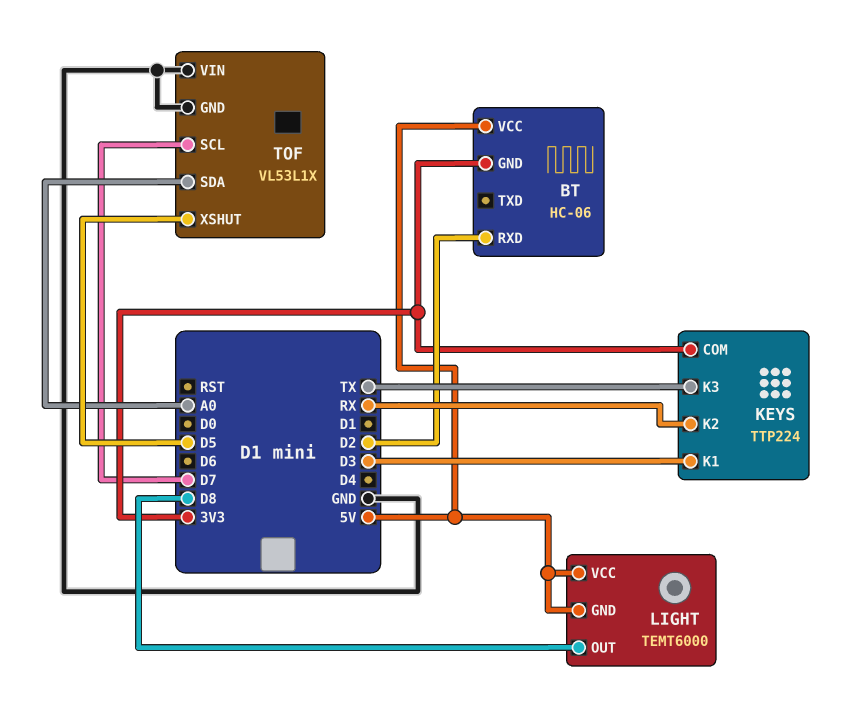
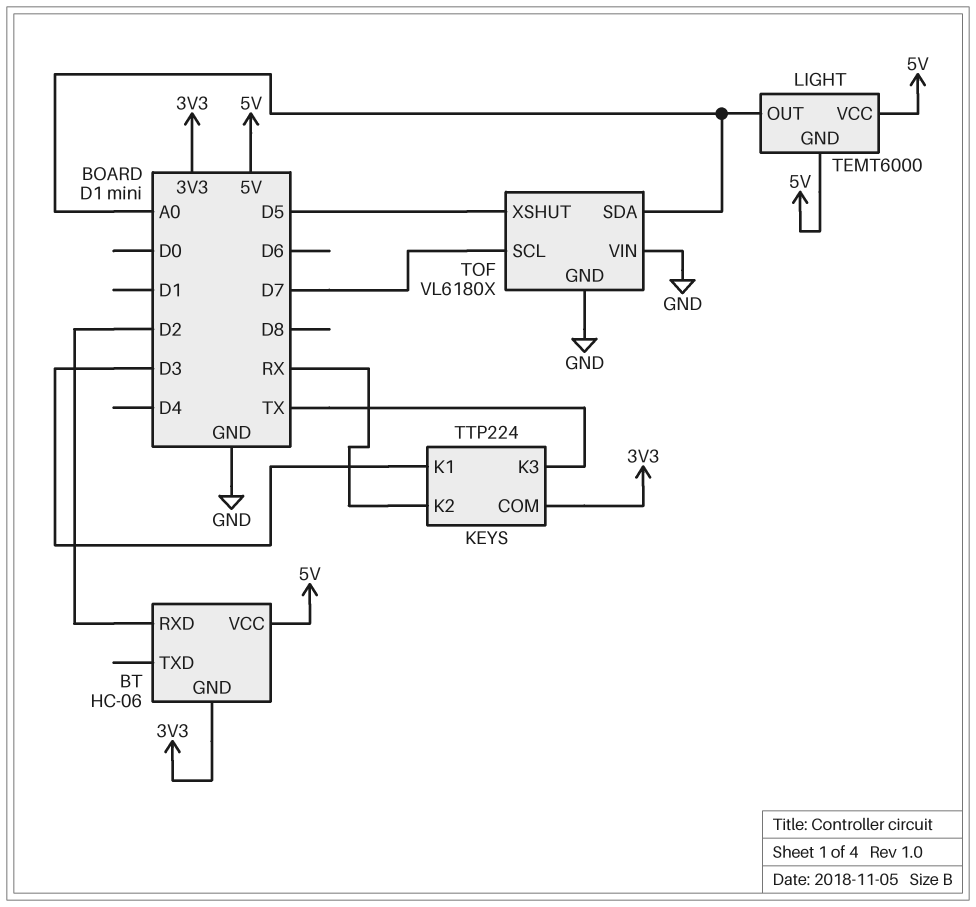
LIGHT pin OUT: D8 -> A0
TOF: VL53L1X -> VL6180X

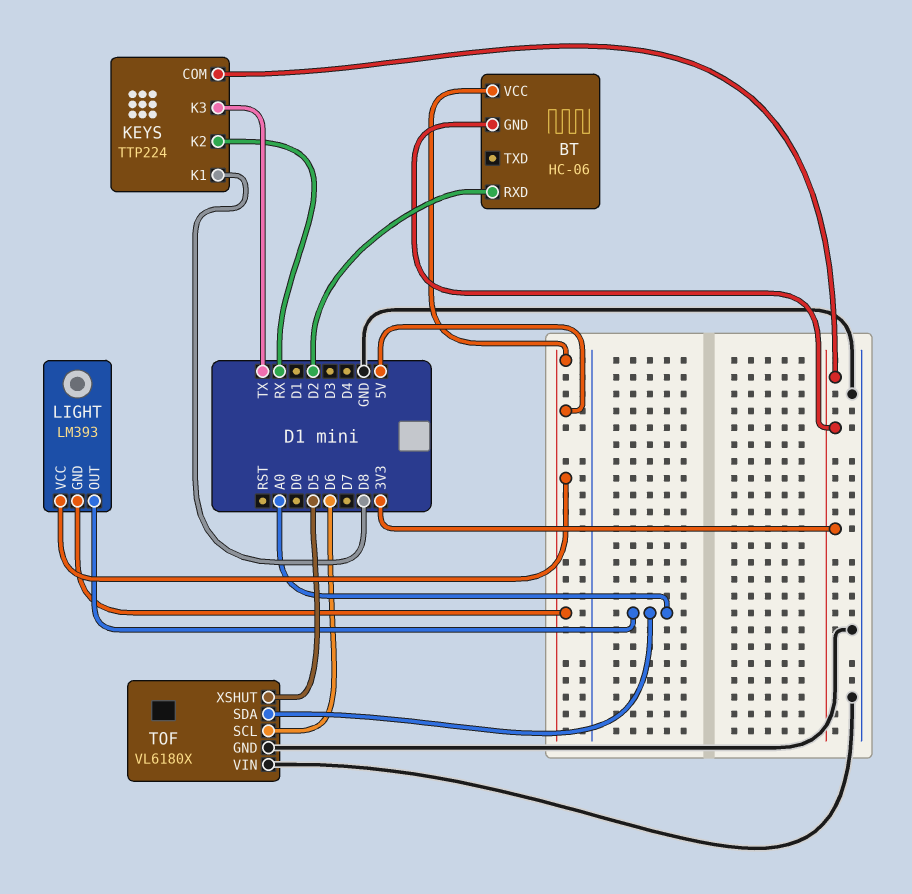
KEYS pin K1: D3 -> D8
LIGHT: TEMT6000 -> LM393
TOF pin SCL: D7 -> D6

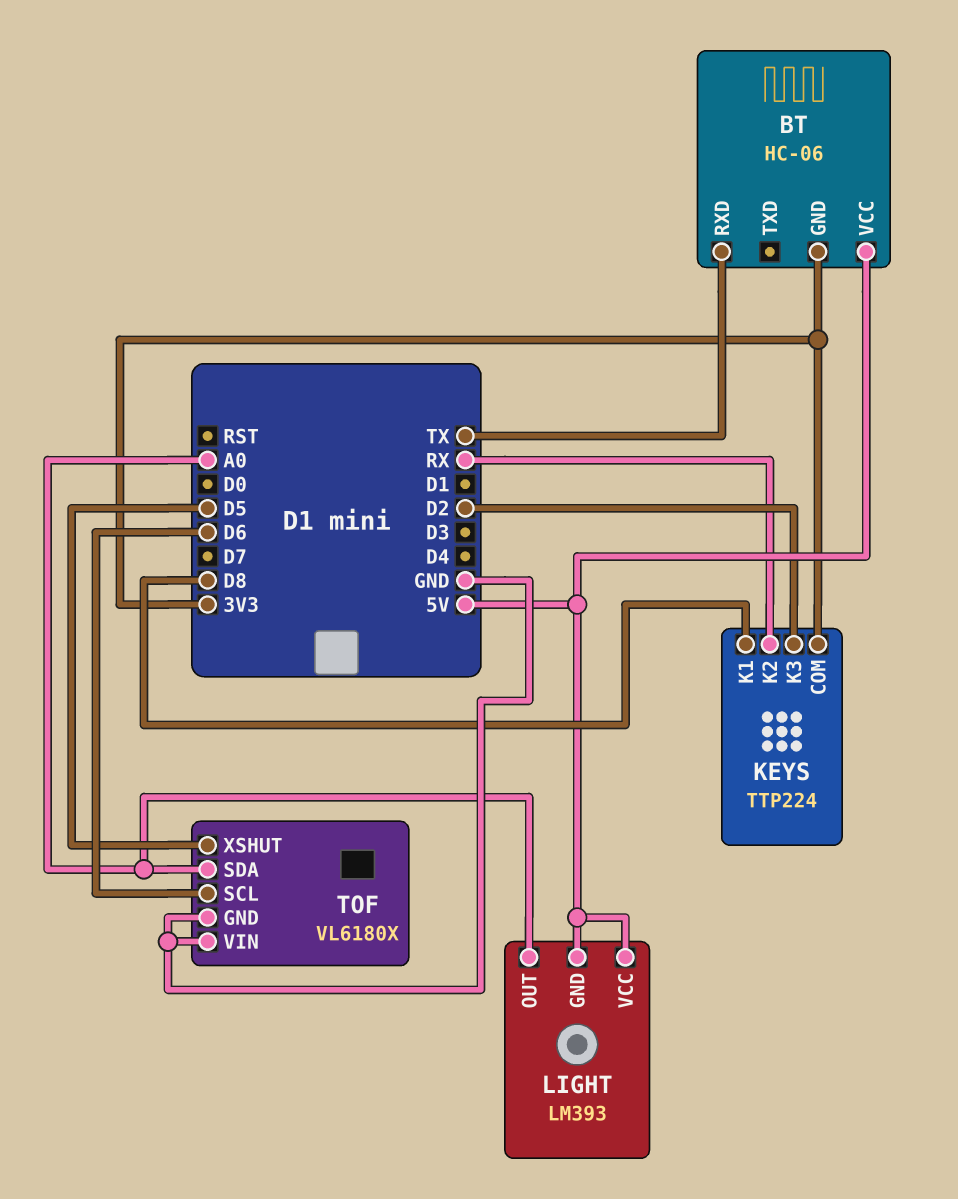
BT pin RXD: D2 -> TX
KEYS pin K3: TX -> D2

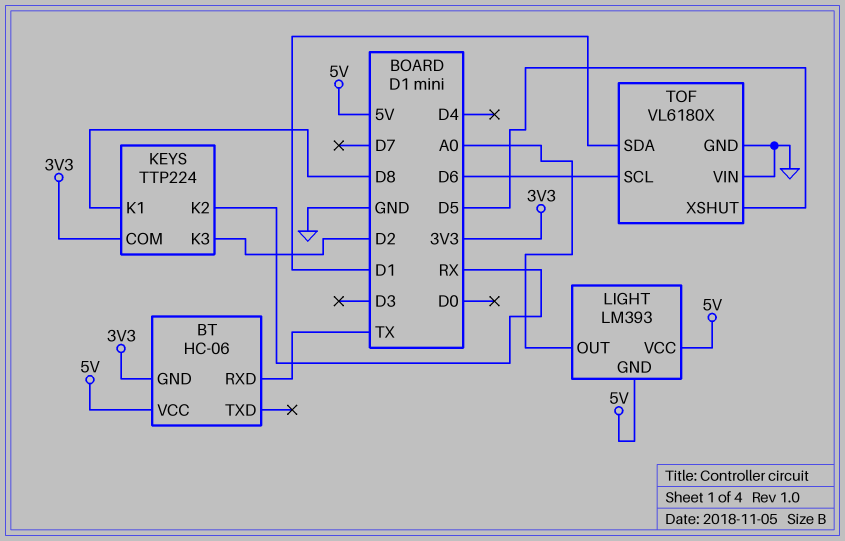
TOF pin SDA: A0 -> D1

